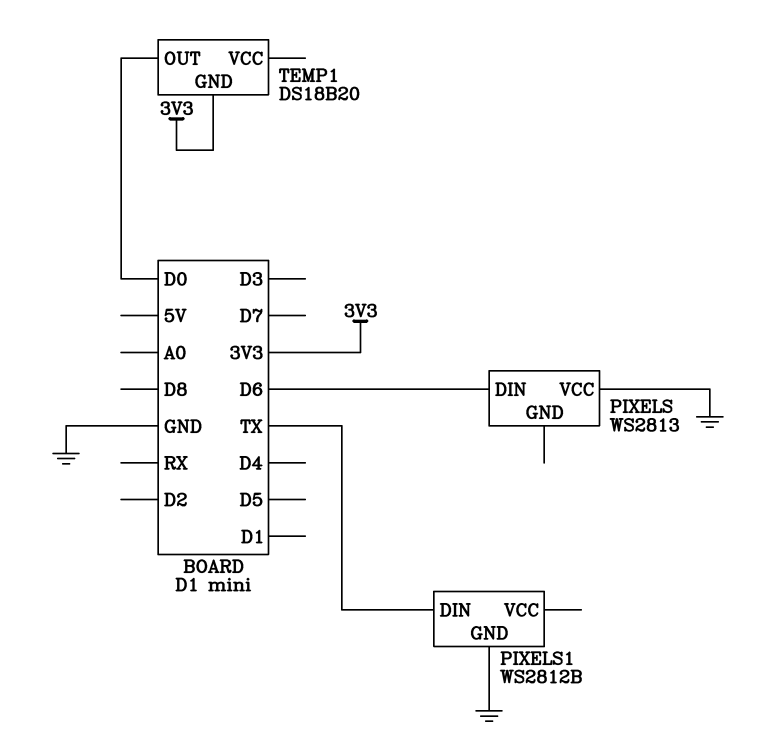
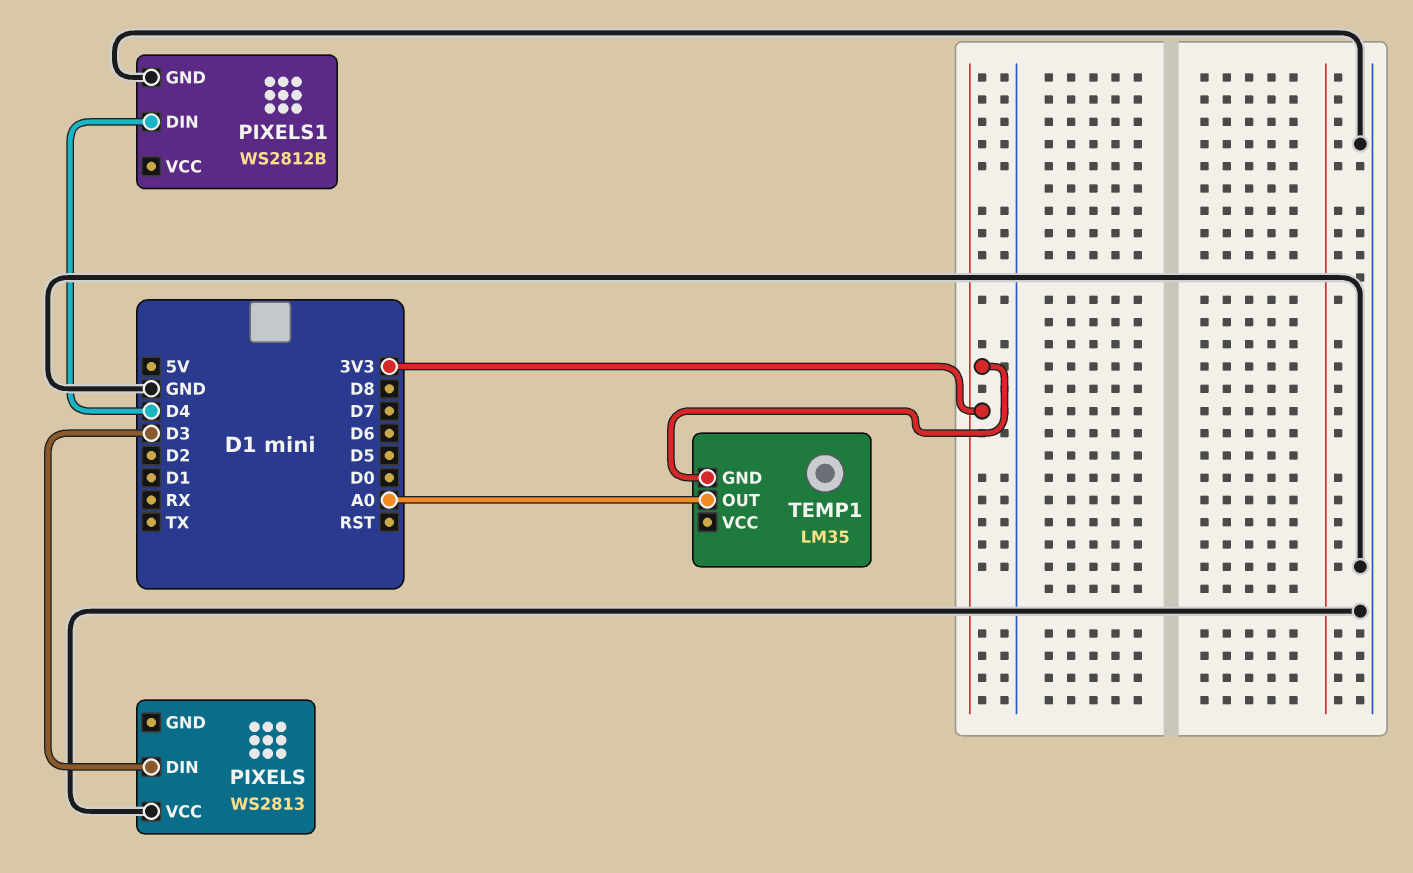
PIXELS pin DIN: D6 -> D3
PIXELS1 pin DIN: TX -> D4
TEMP1: DS18B20 -> LM35
TEMP1 pin OUT: D0 -> A0

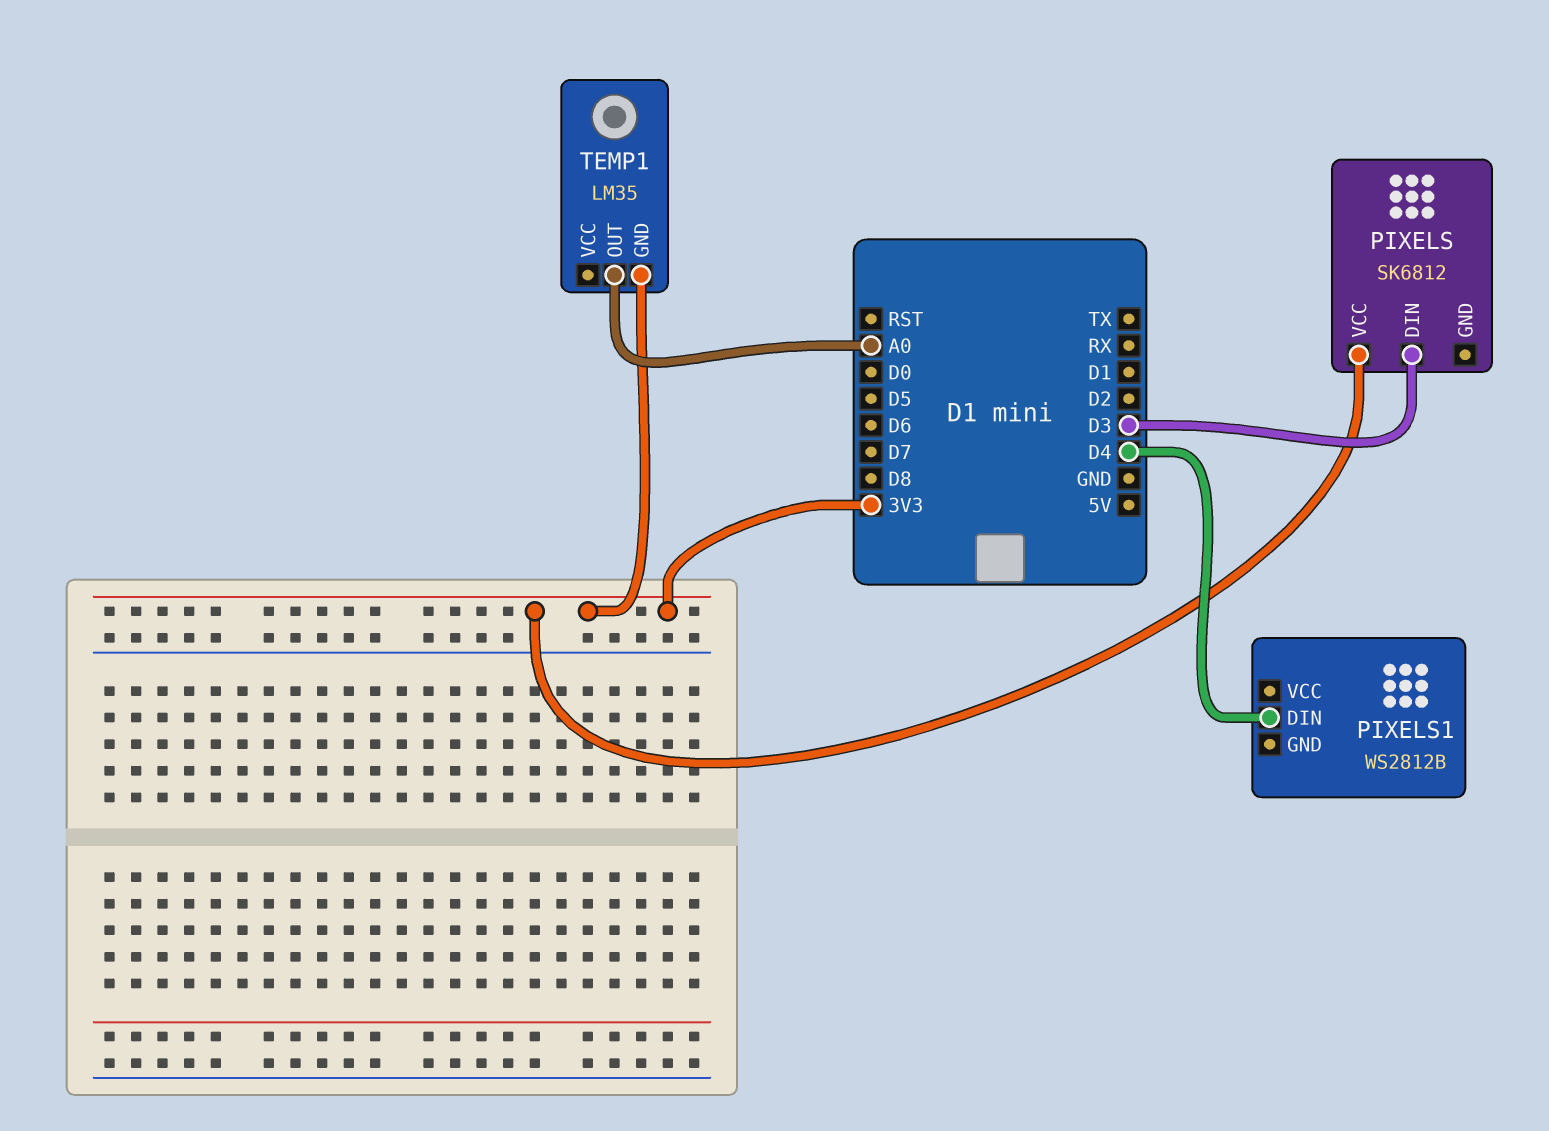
PIXELS: WS2813 -> SK6812
PIXELS pin VCC: GND -> 3V3
PIXELS1 pin GND: GND -> none

